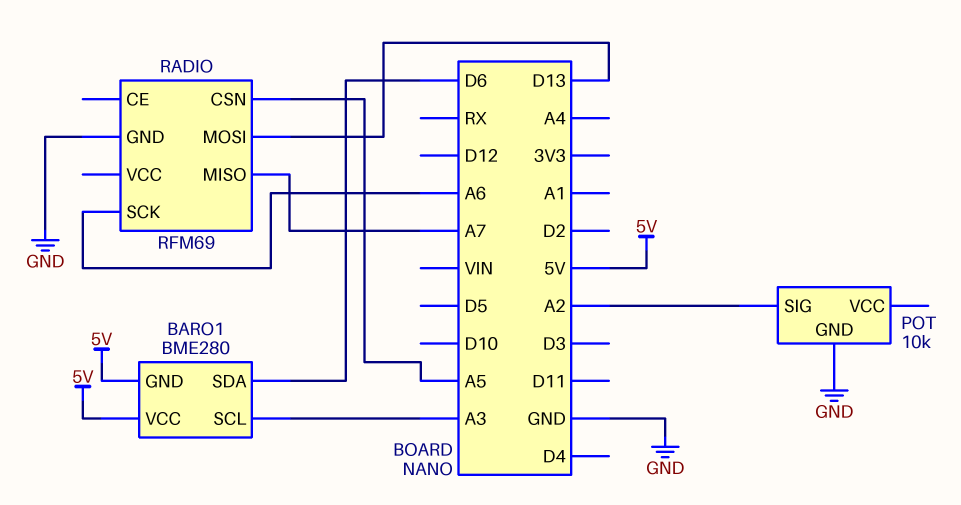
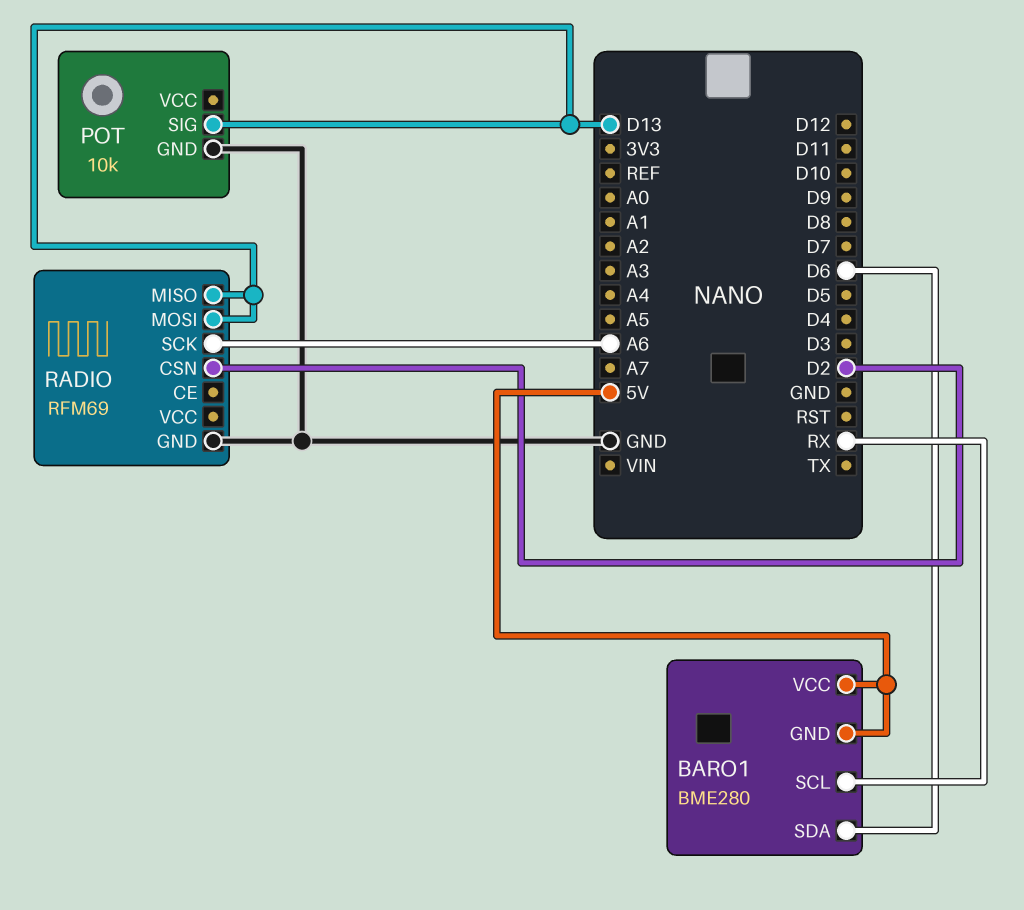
BARO1 pin SCL: A3 -> RX
POT pin SIG: A2 -> D13
RADIO pin CSN: A5 -> D2
RADIO pin MISO: A7 -> D13

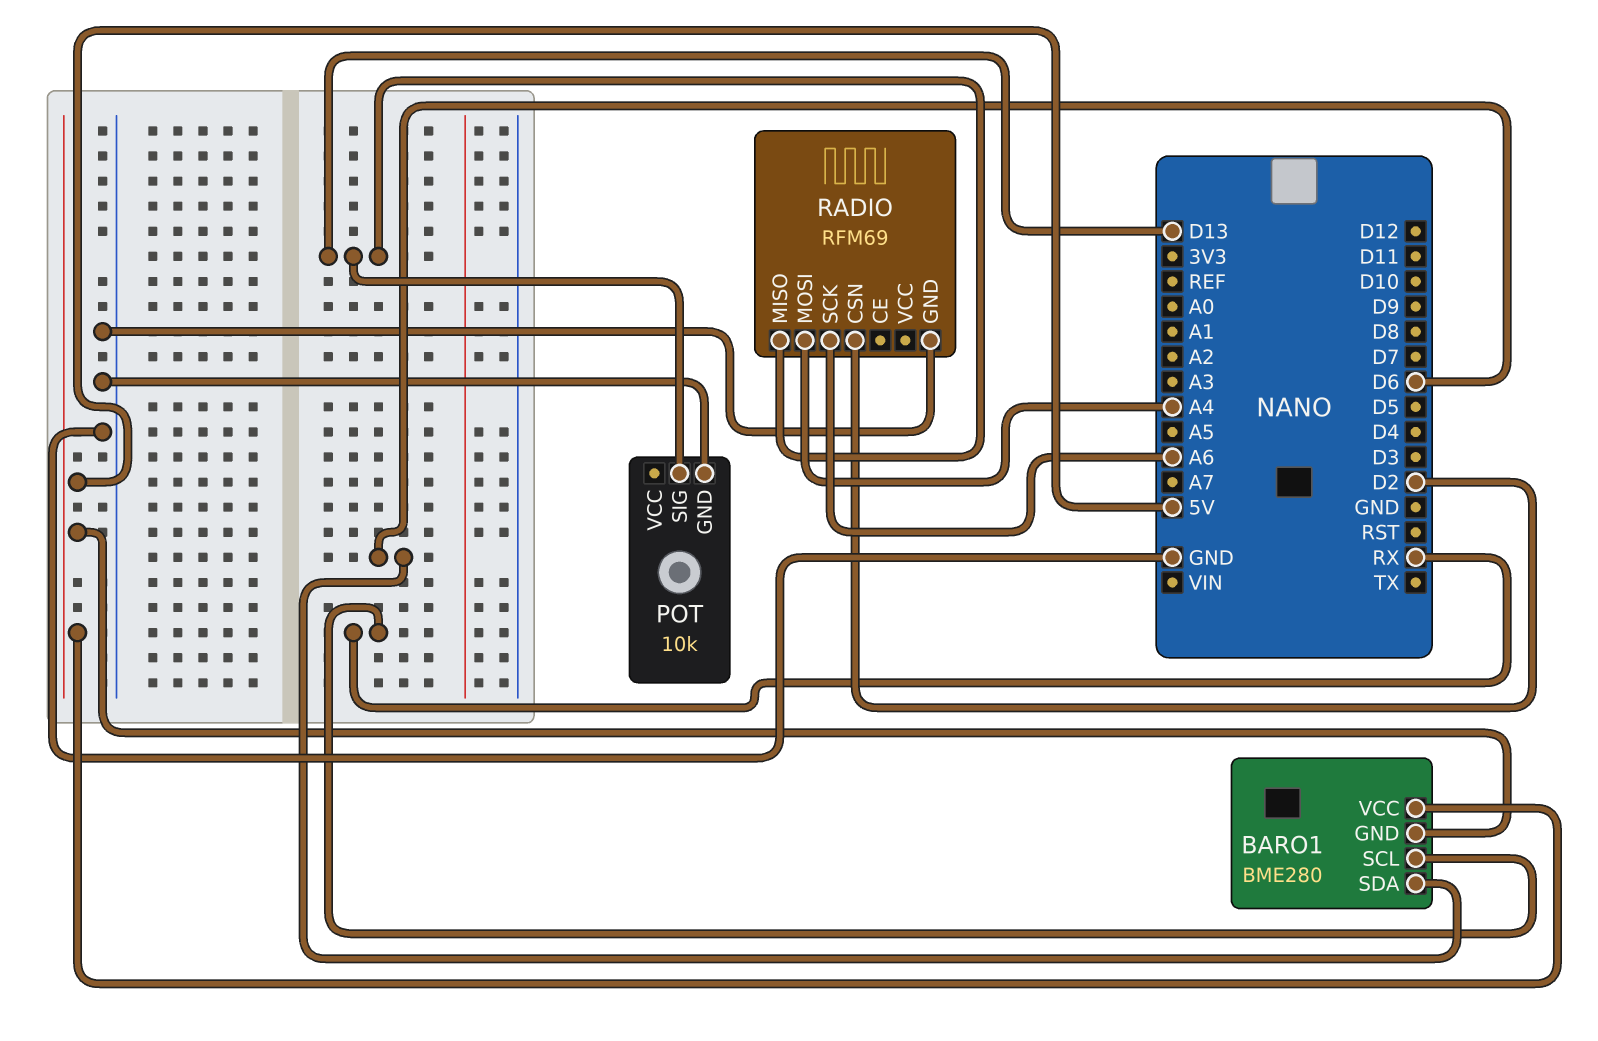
RADIO pin MOSI: D13 -> A4

